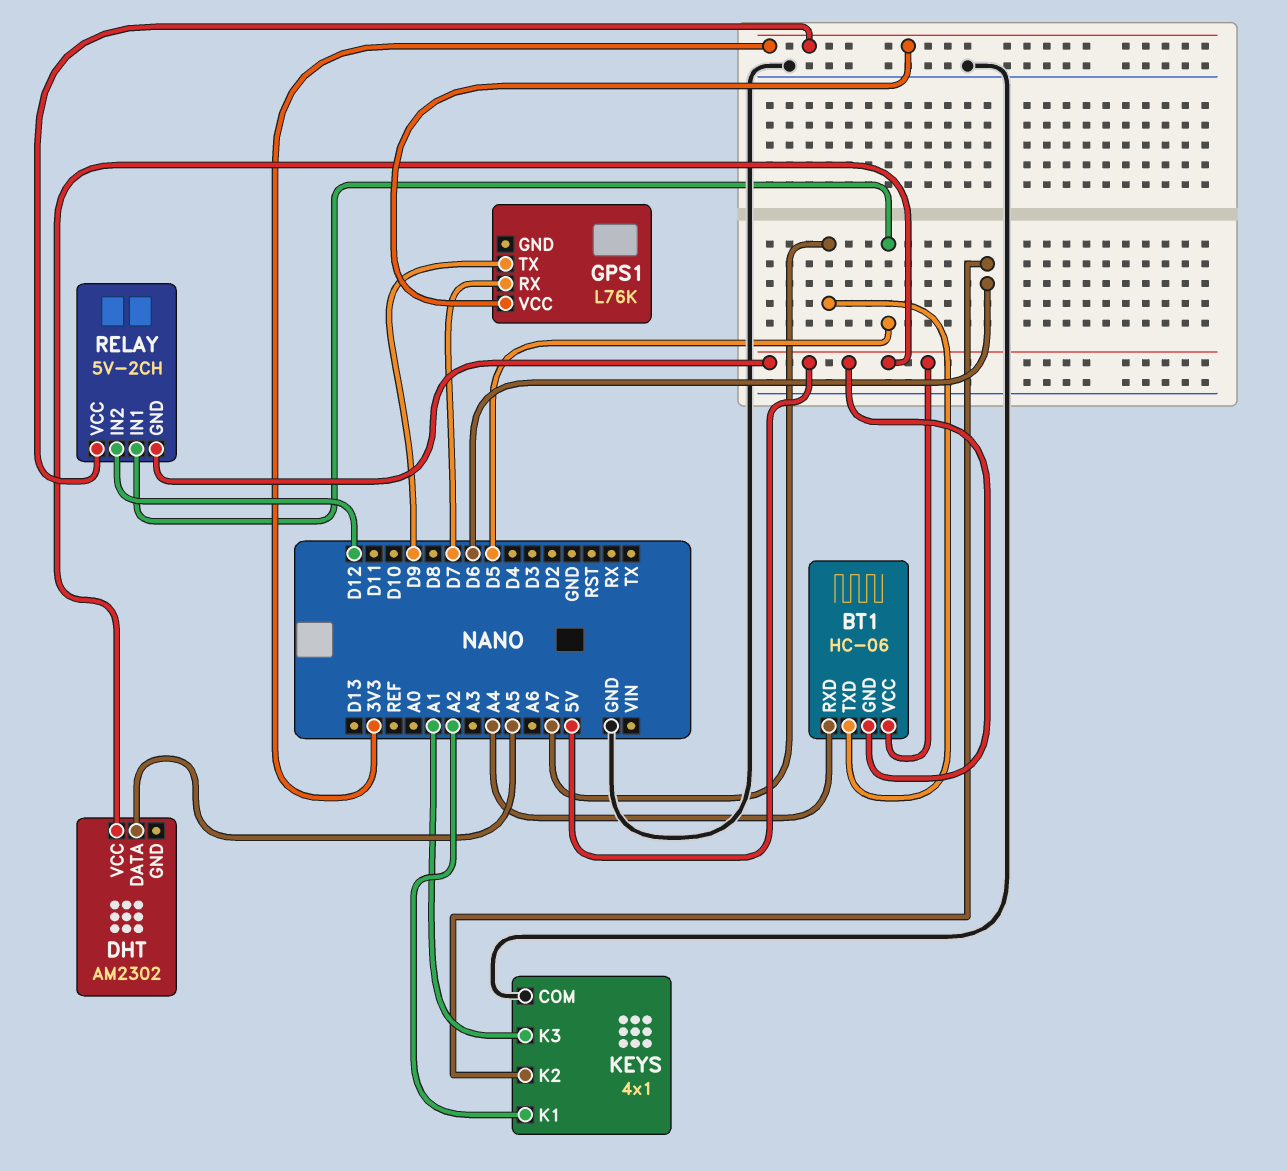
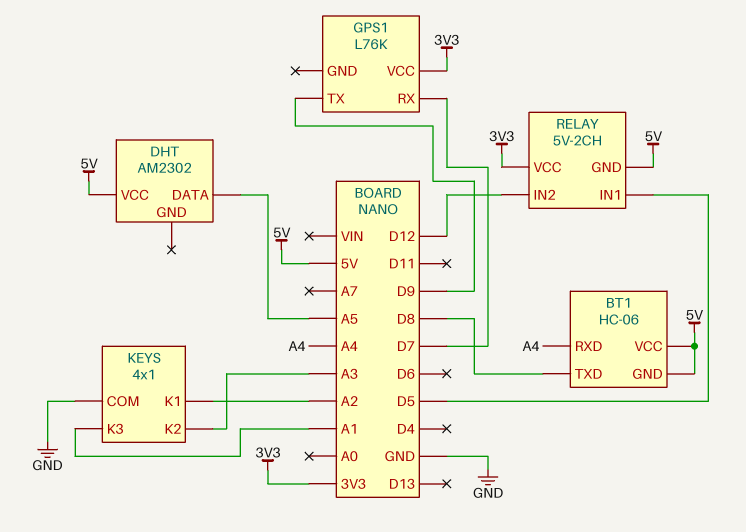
BT1 pin TXD: A7 -> D8
KEYS pin K2: D6 -> A3

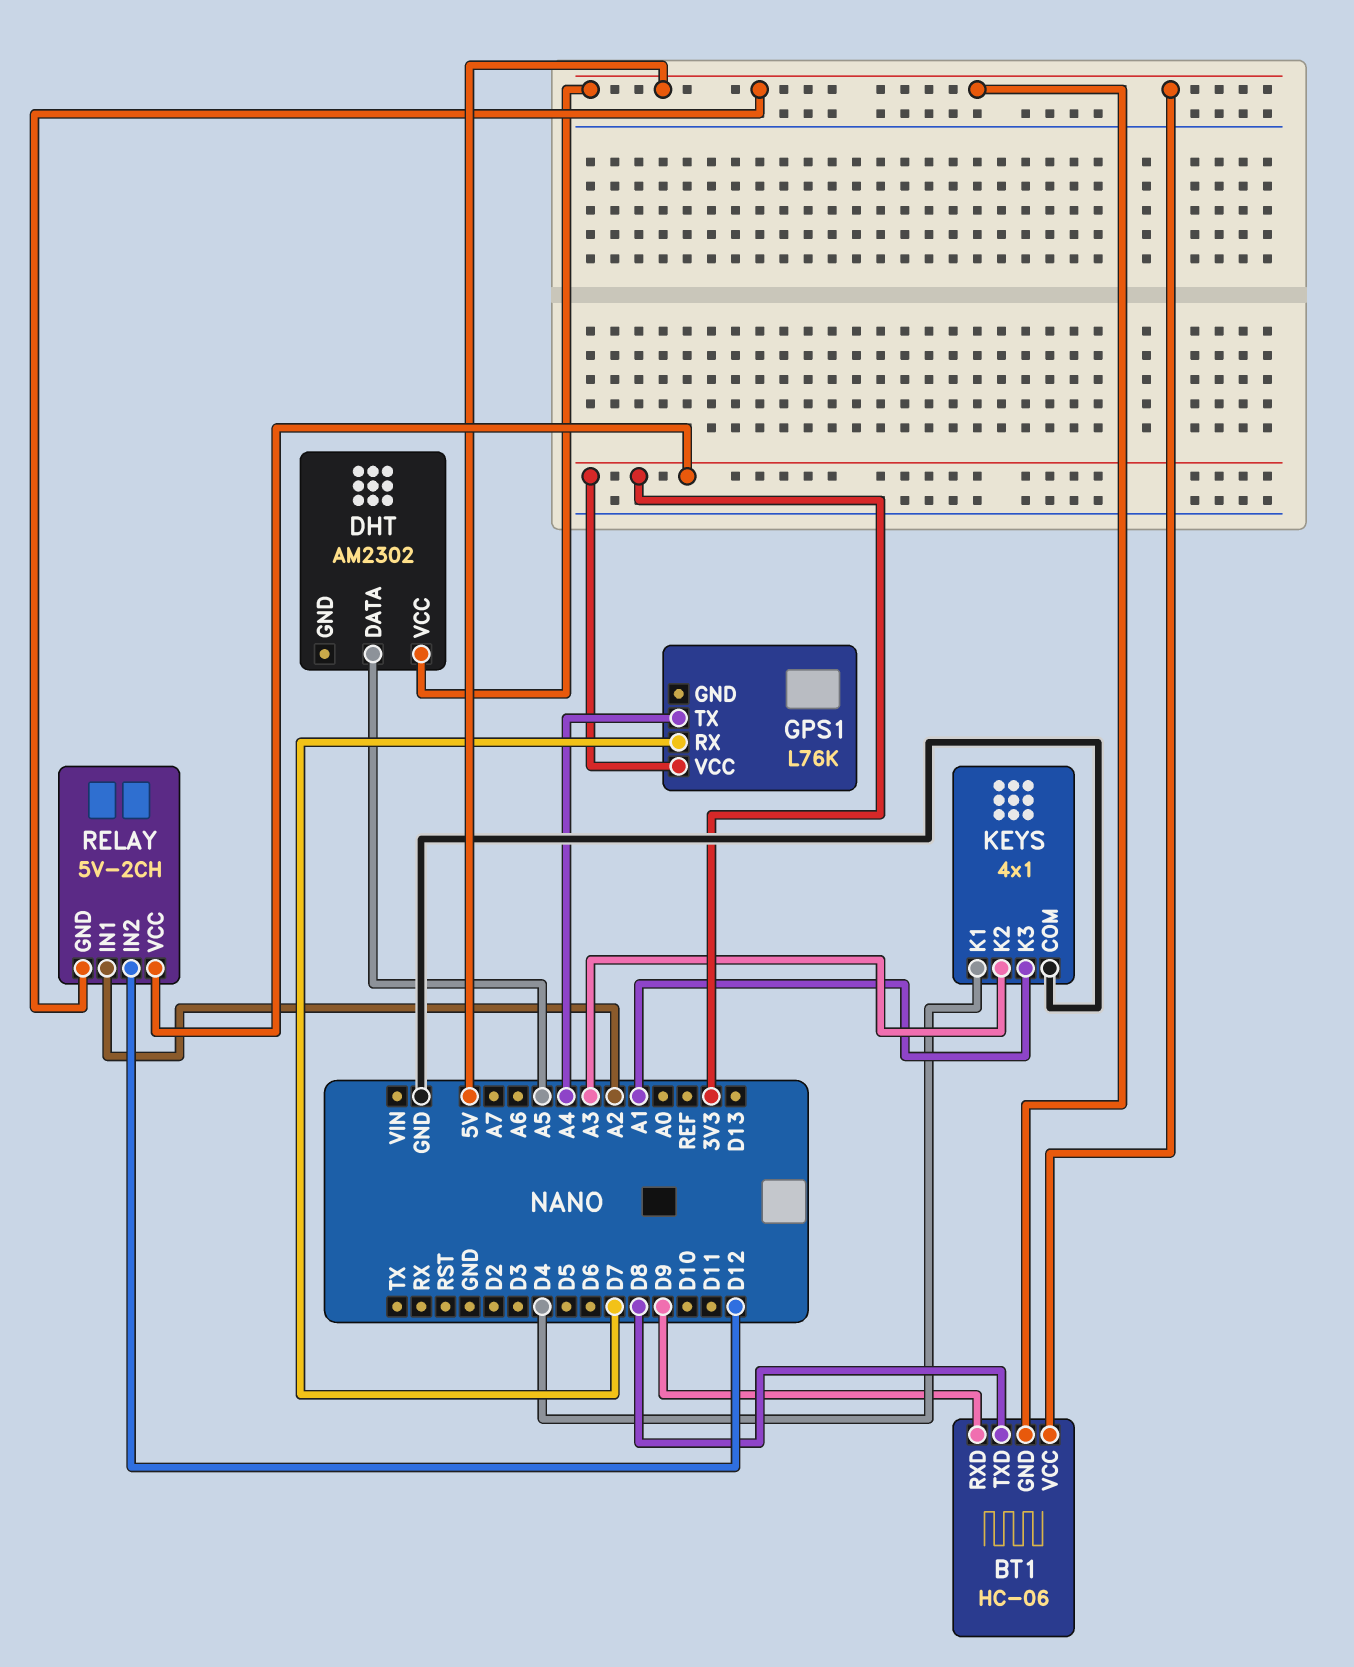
BT1 pin RXD: A4 -> D9
GPS1 pin TX: D9 -> A4
KEYS pin K1: A2 -> D4
RELAY pin IN1: D5 -> A2

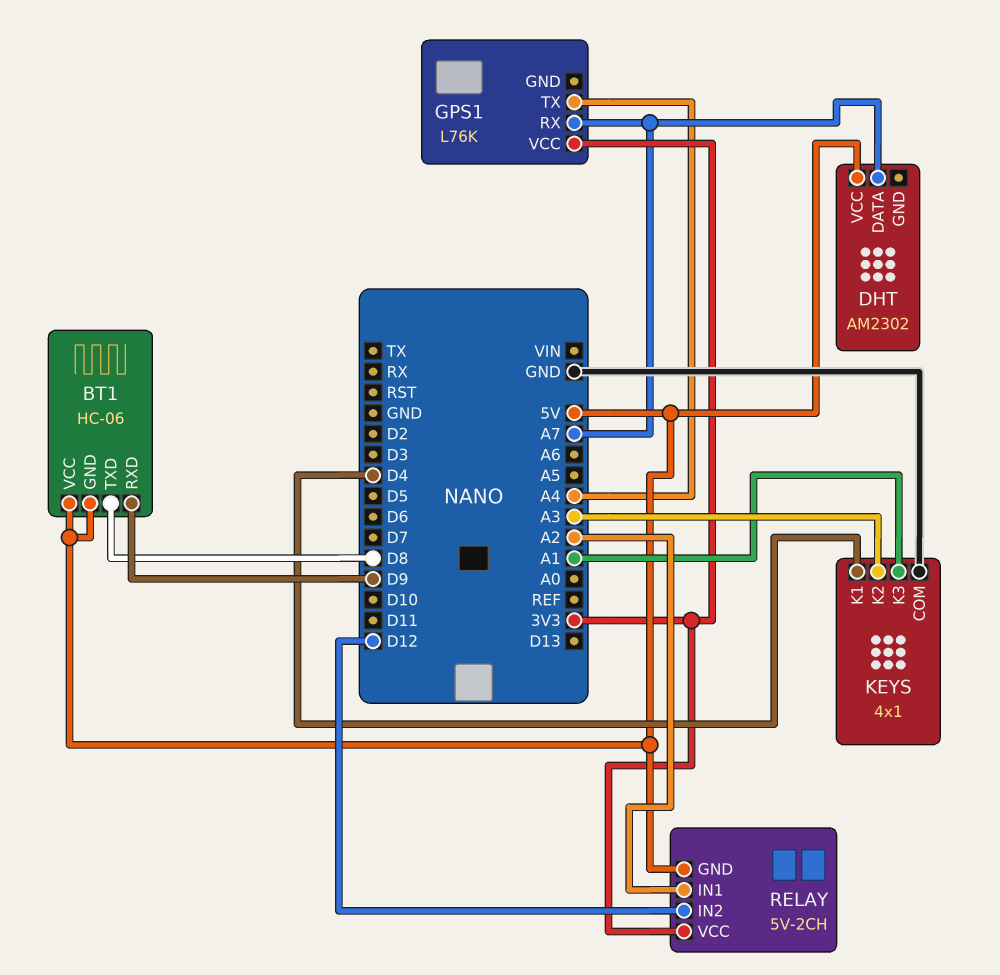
DHT pin DATA: A5 -> A7
GPS1 pin RX: D7 -> A7

